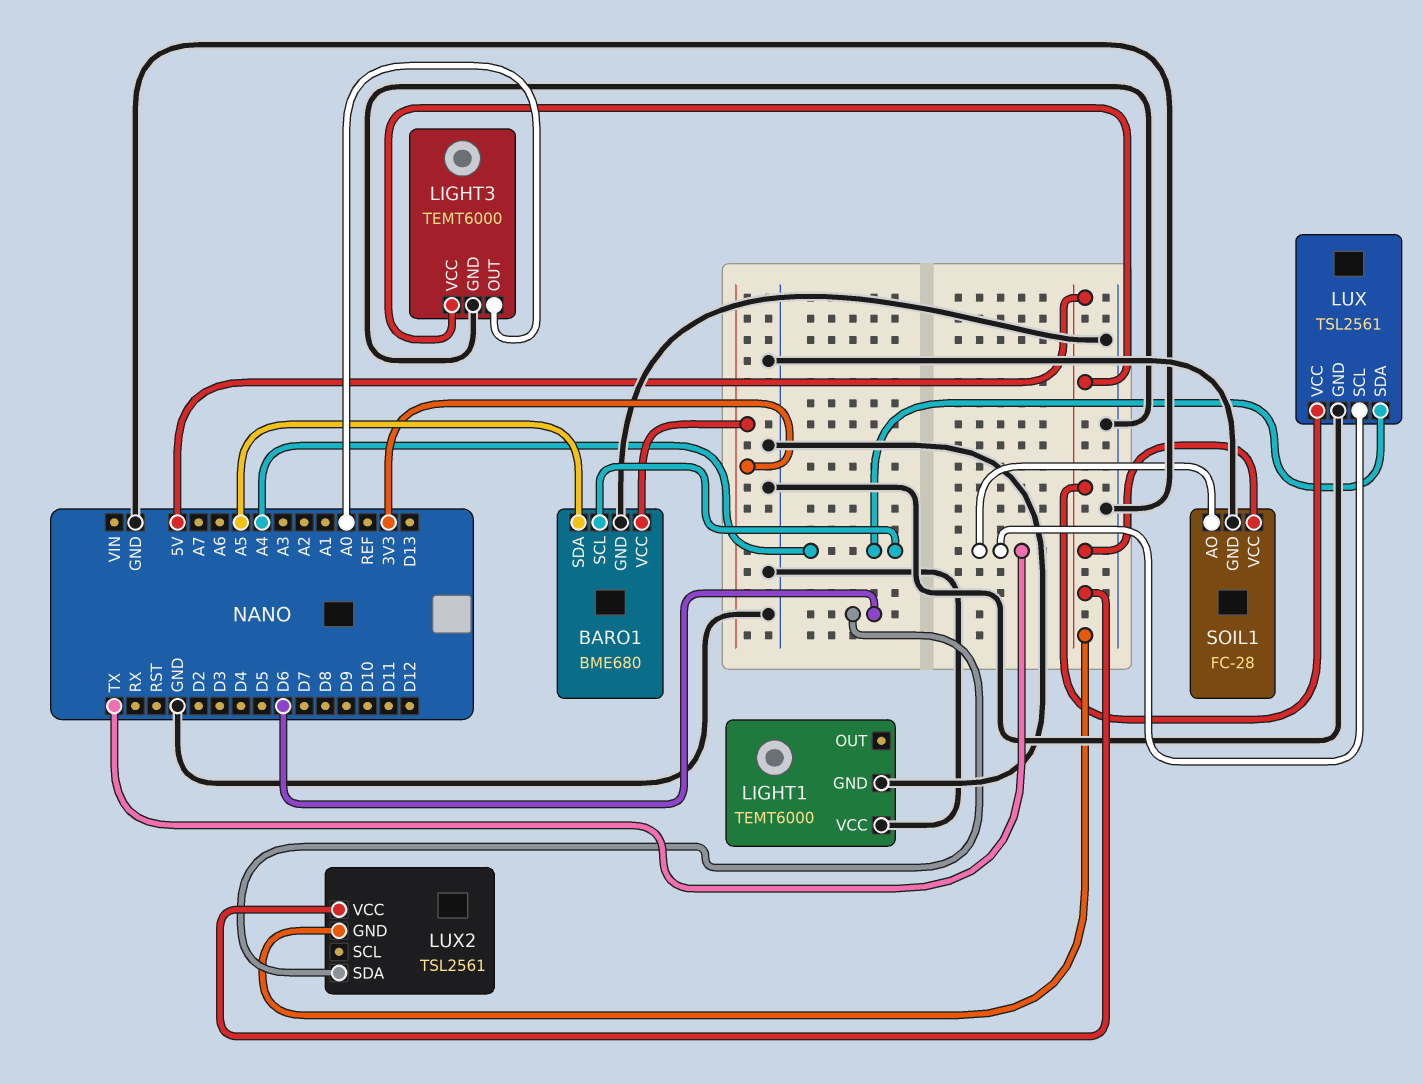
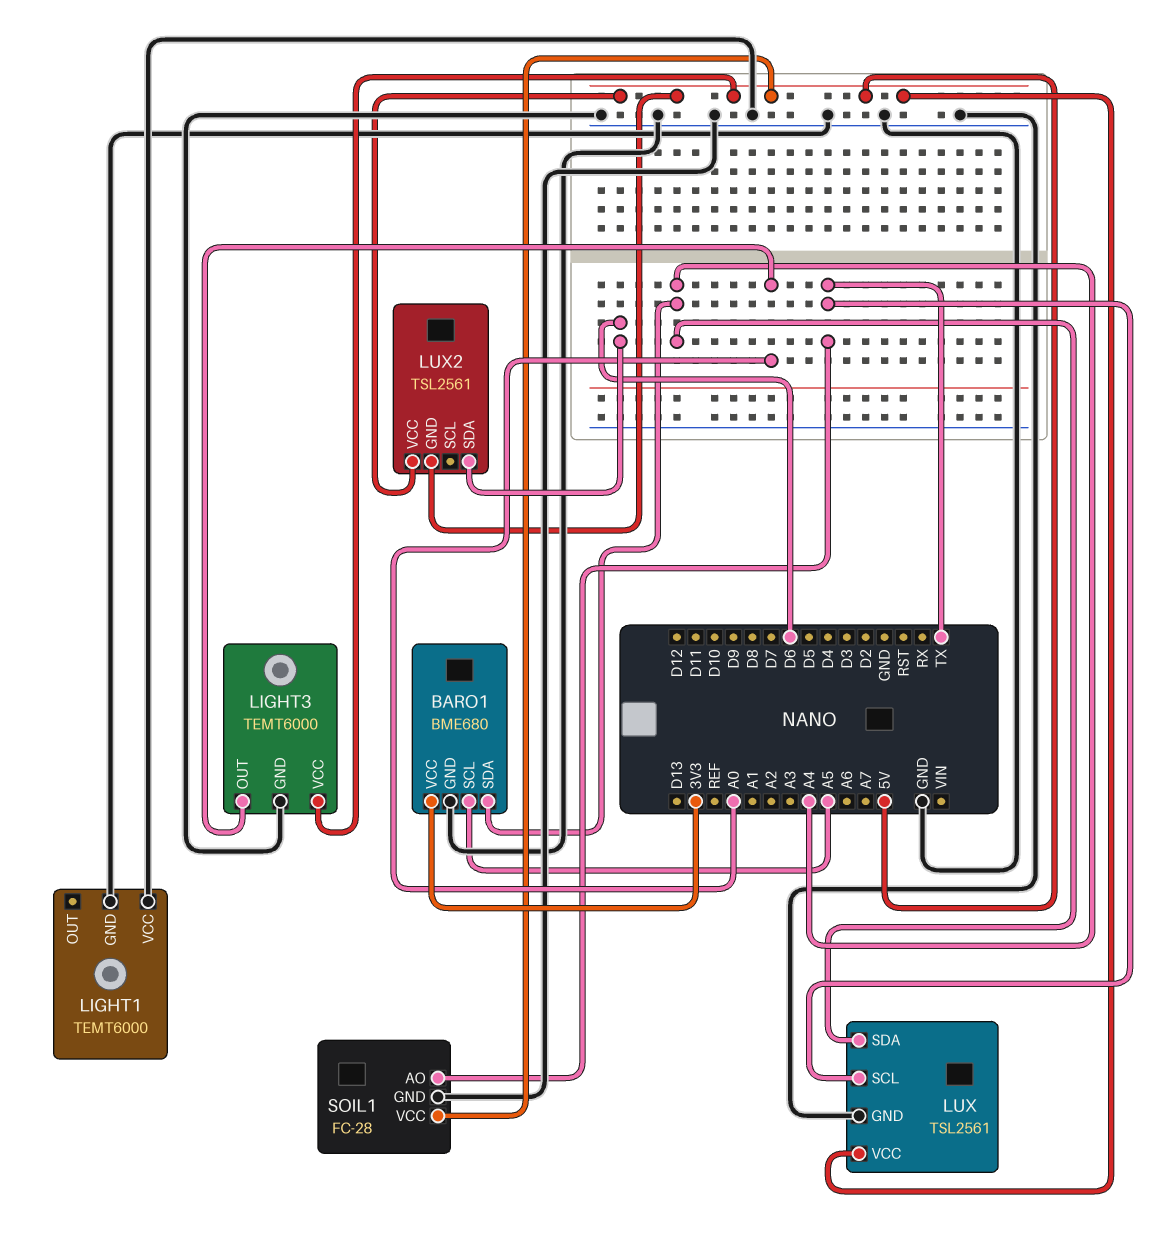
BARO1 pin SCL: A4 -> A5
BARO1 pin SDA: A5 -> A4

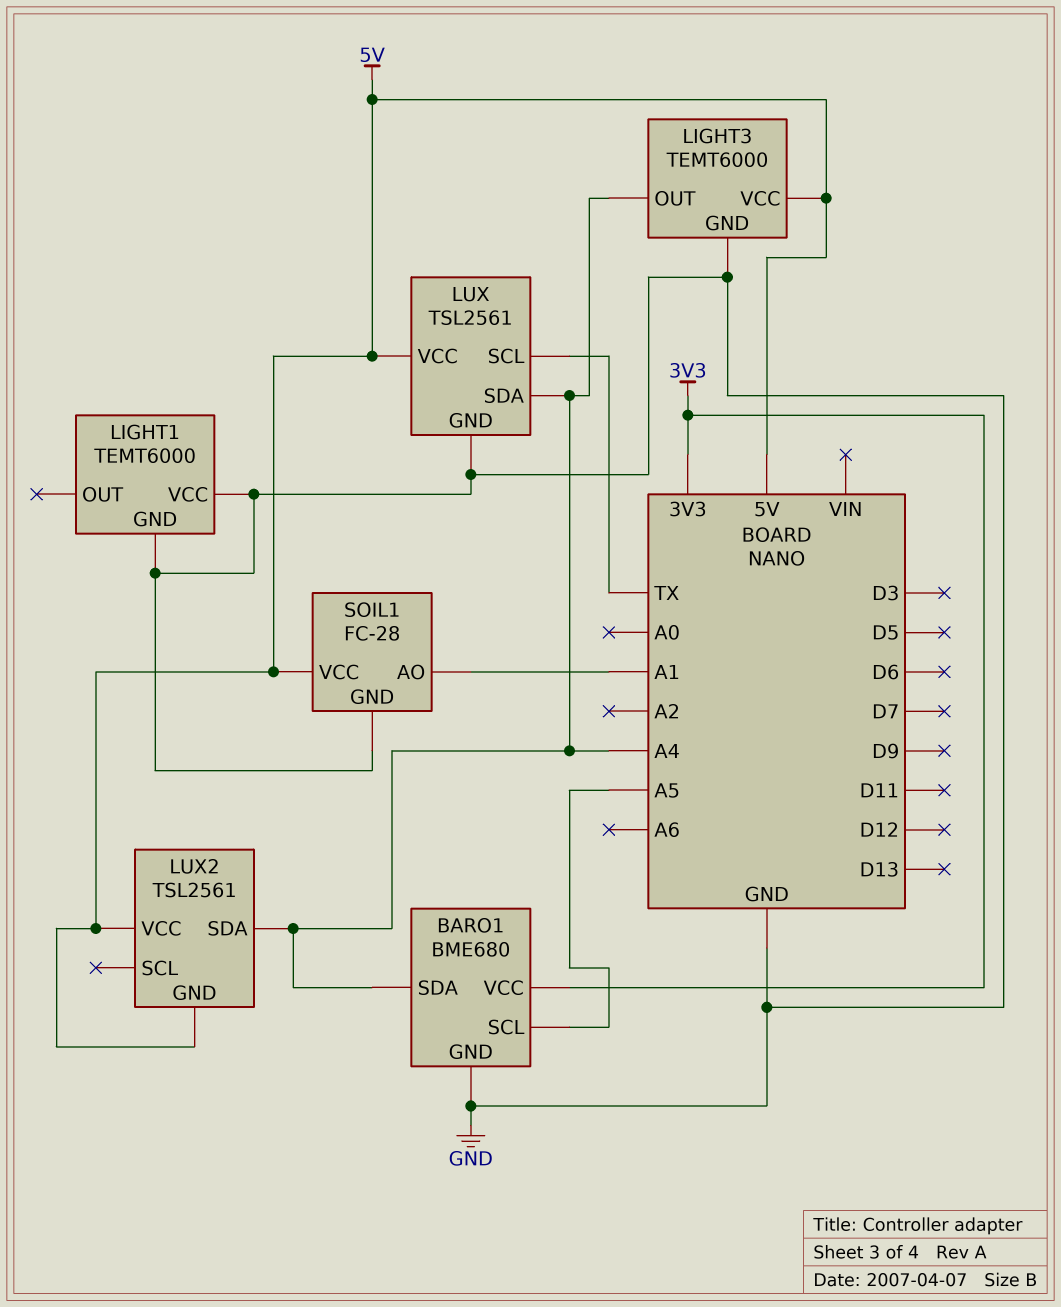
LIGHT3 pin OUT: A0 -> A4
LUX2 pin SDA: D6 -> A4
SOIL1 pin AO: TX -> A1

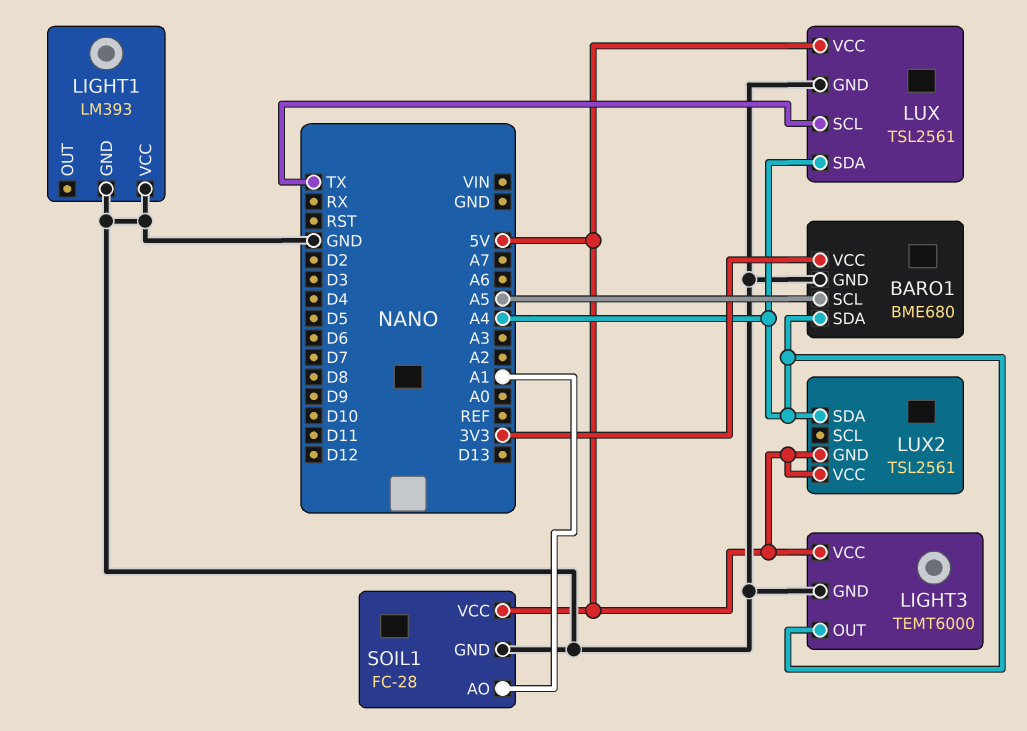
LIGHT1: TEMT6000 -> LM393

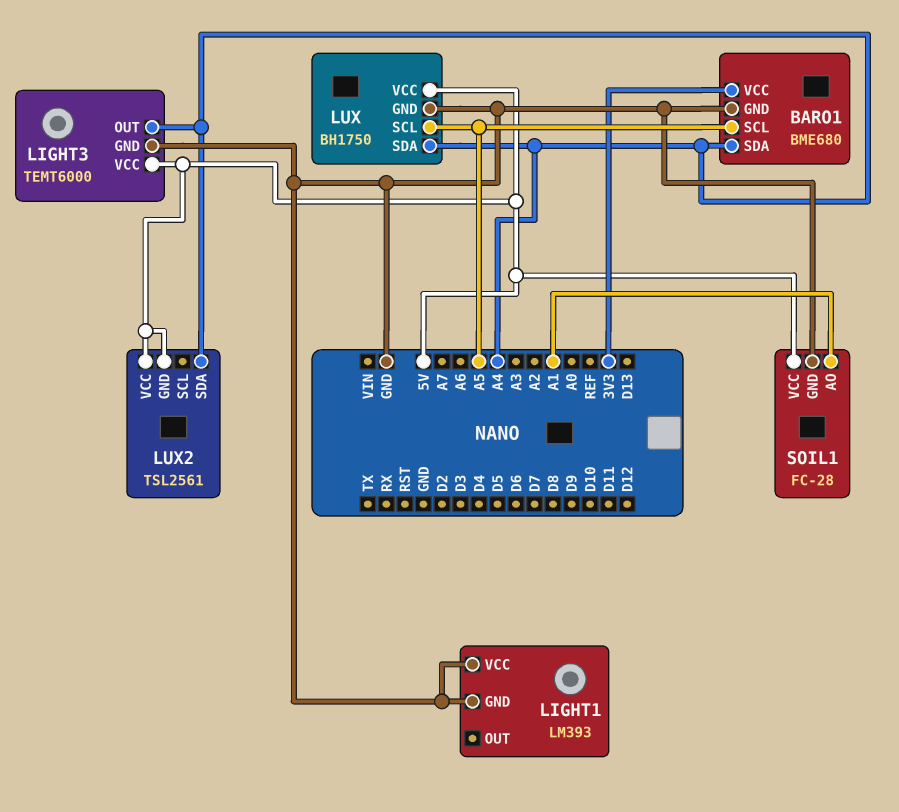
LUX: TSL2561 -> BH1750
LUX pin SCL: TX -> A5

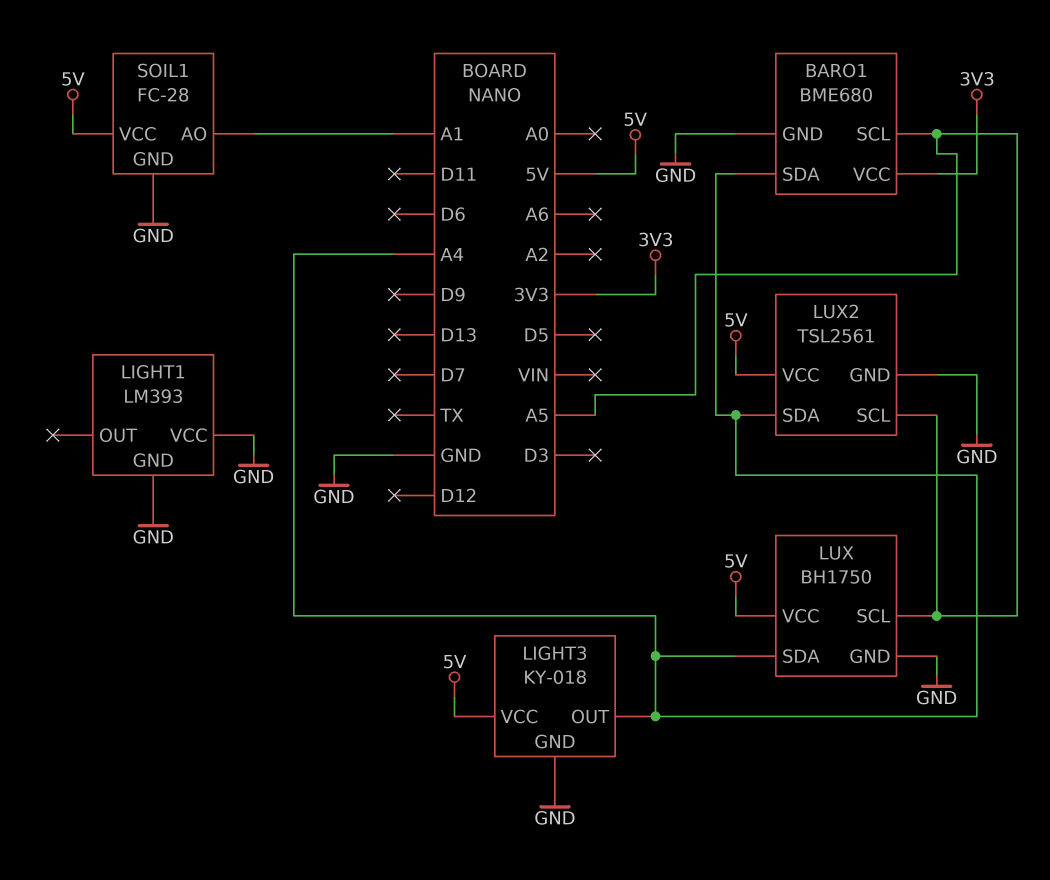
LIGHT3: TEMT6000 -> KY-018
LUX2 pin GND: 5V -> GND
LUX2 pin SCL: none -> A5

